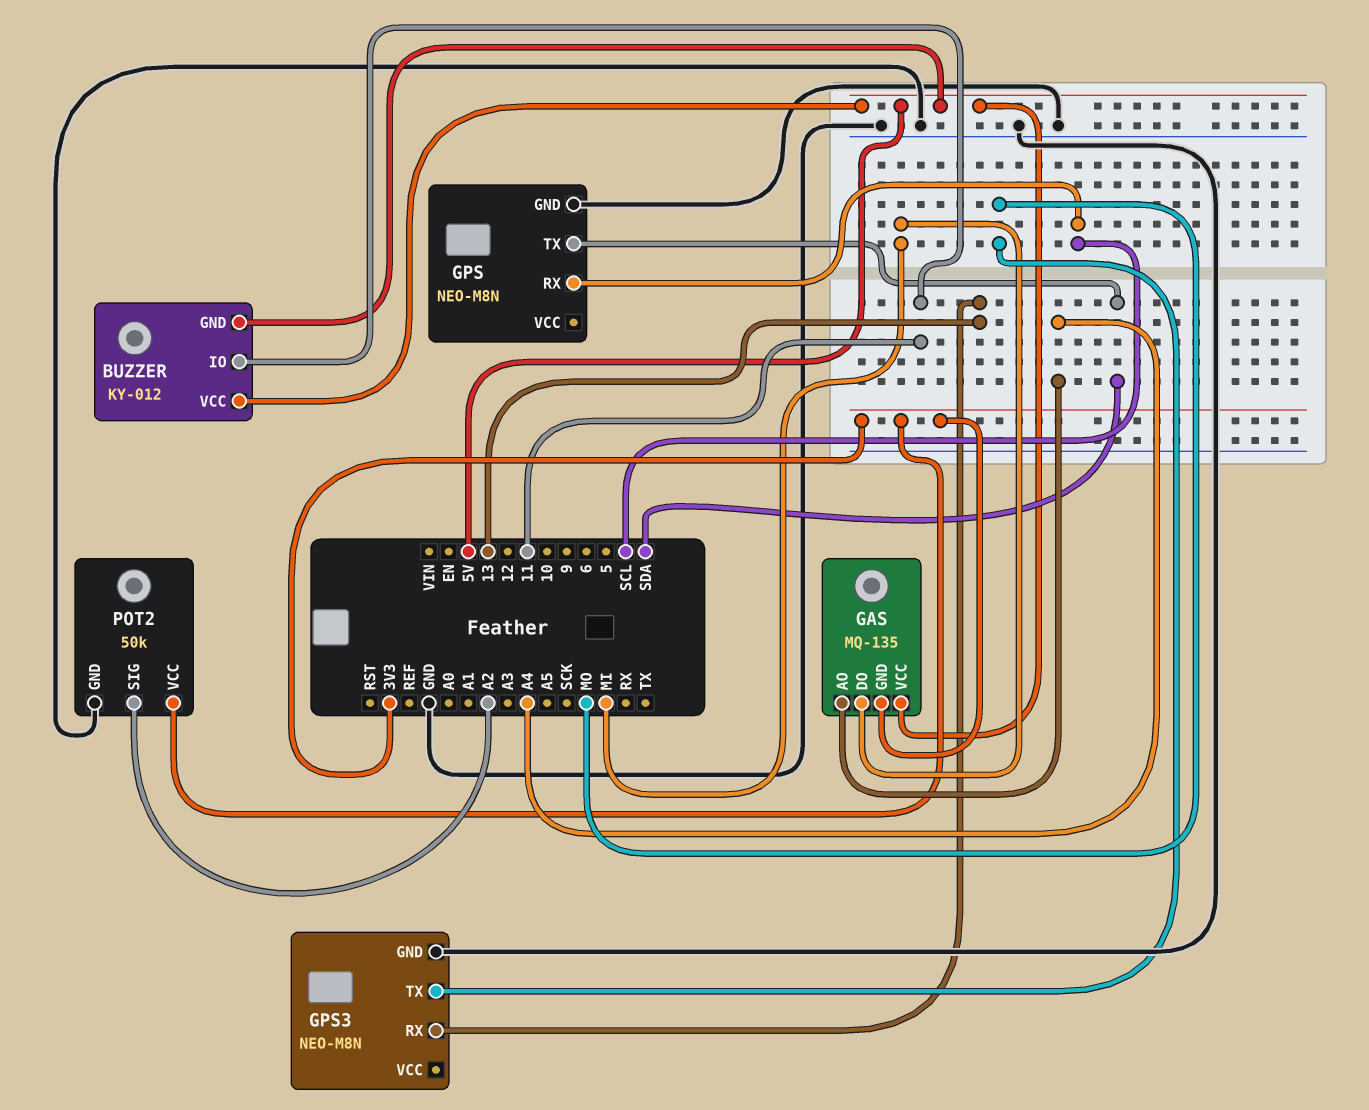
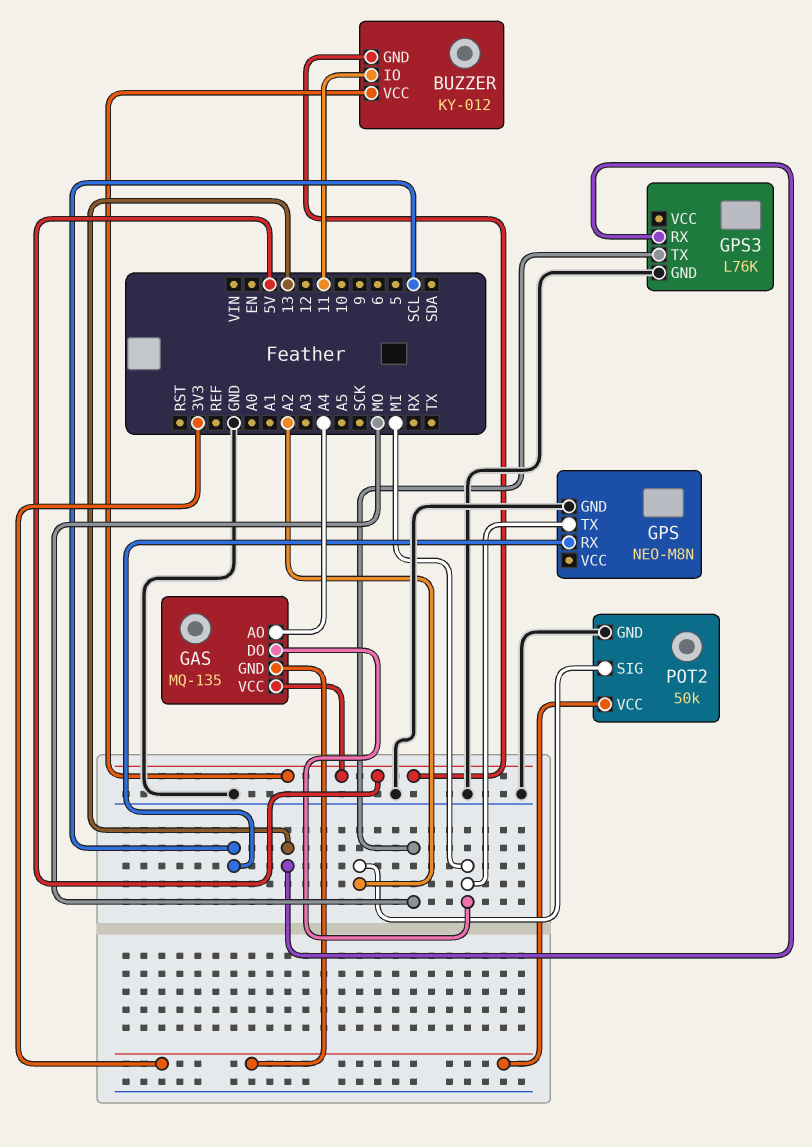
GPS pin TX: SDA -> MI
GPS3: NEO-M8N -> L76K

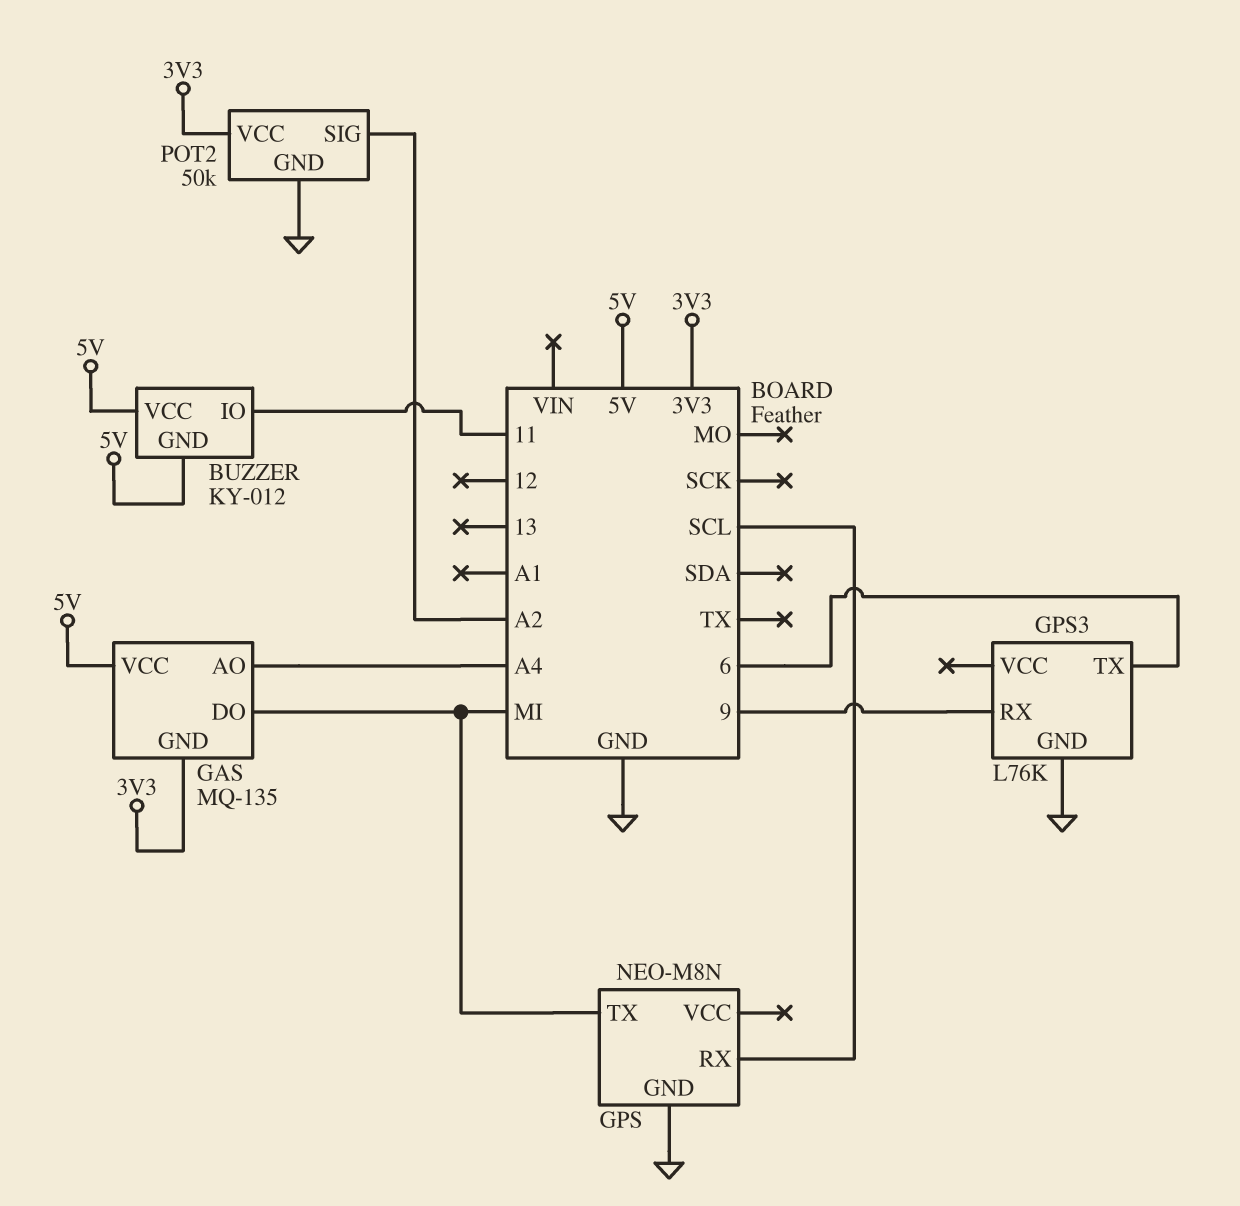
GPS3 pin RX: 13 -> 9
GPS3 pin TX: MO -> 6

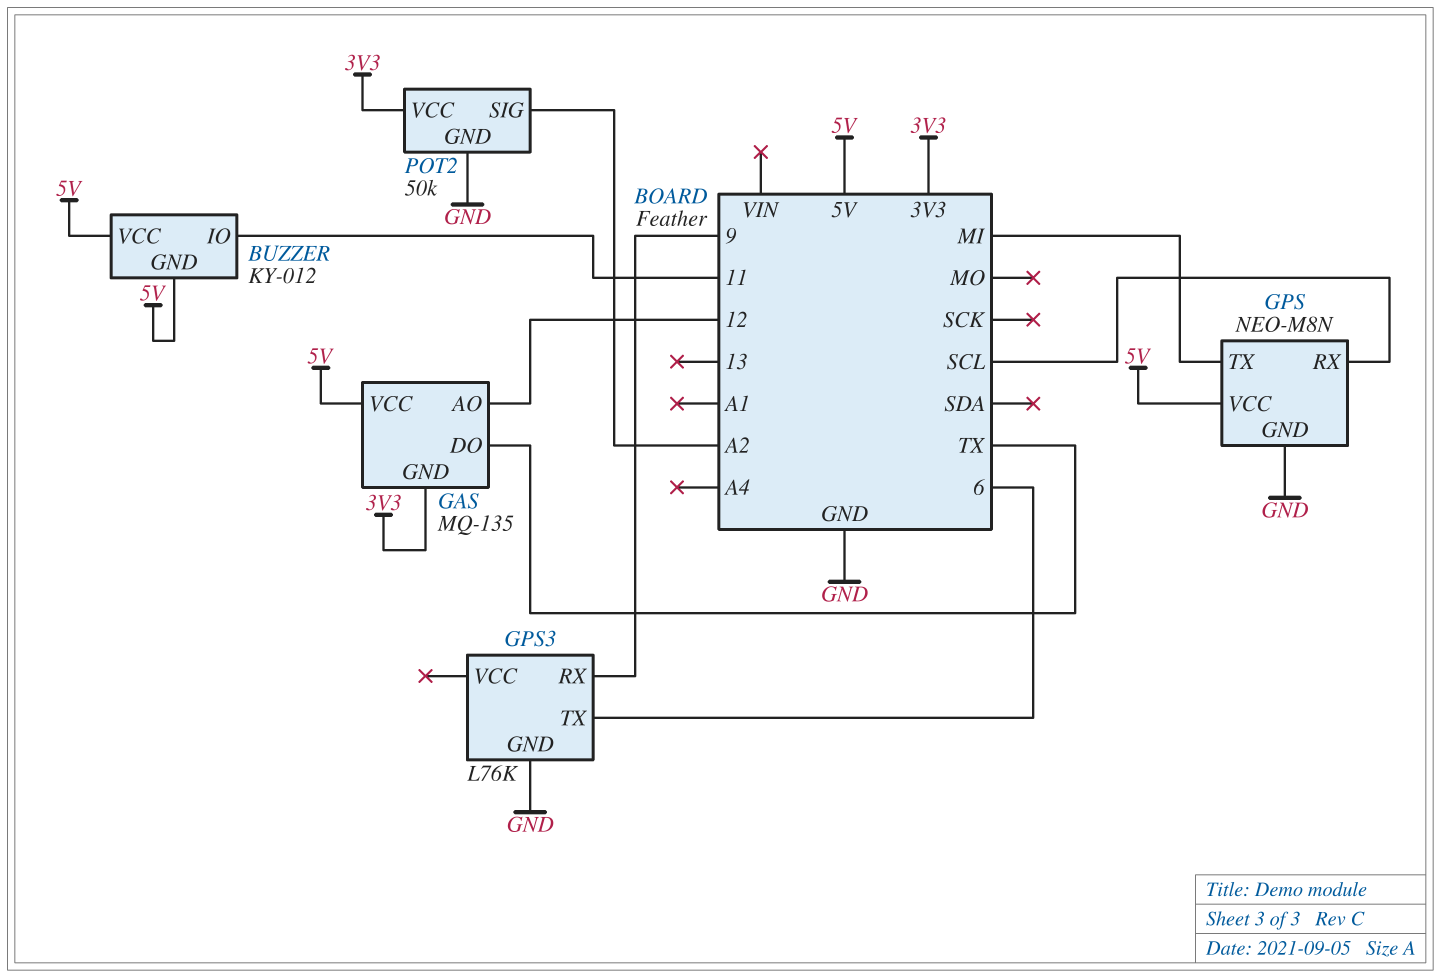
GAS pin AO: A4 -> 12
GAS pin DO: MI -> TX
GPS pin VCC: none -> 5V

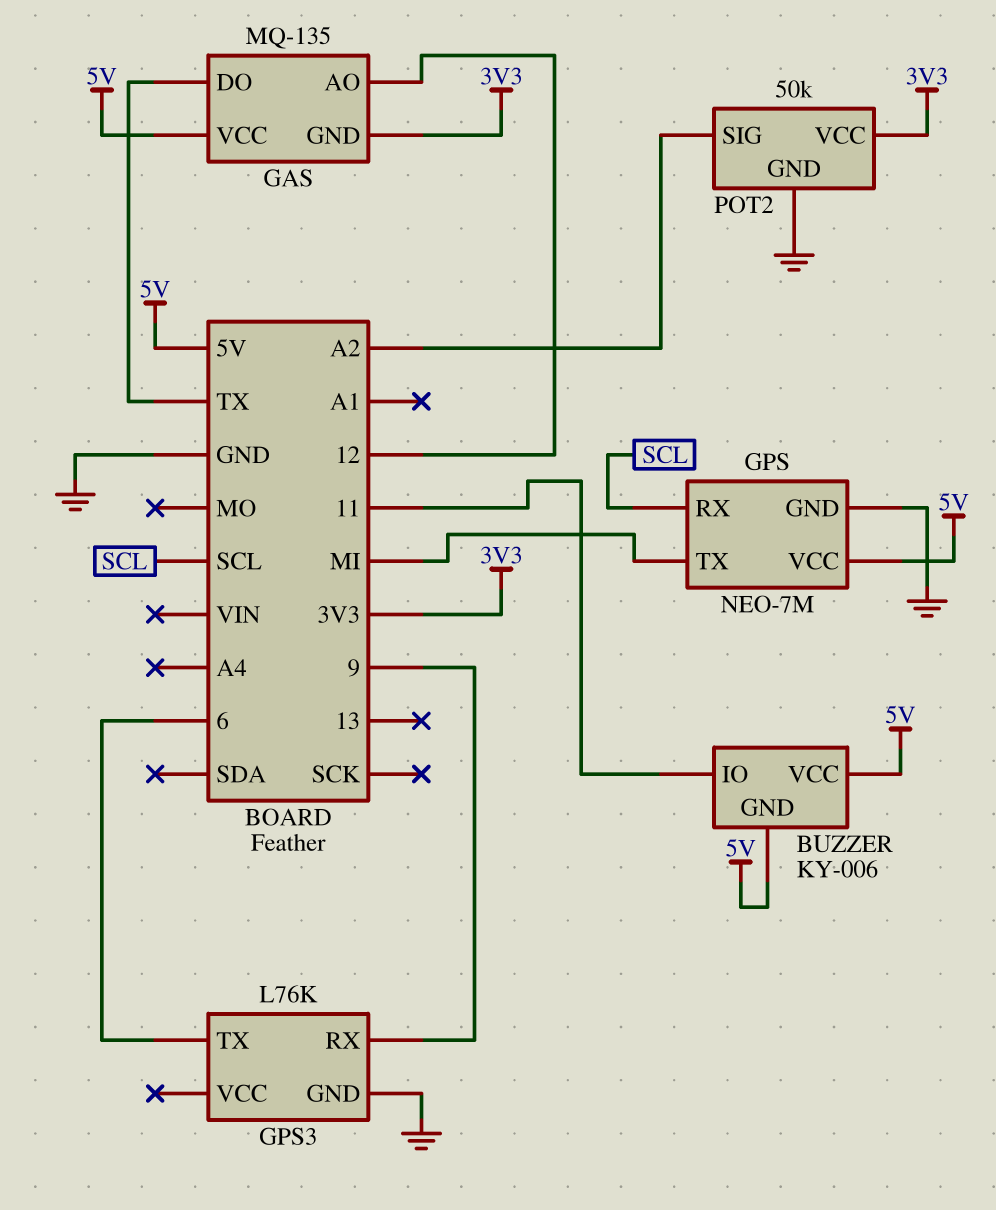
BUZZER: KY-012 -> KY-006
GPS: NEO-M8N -> NEO-7M

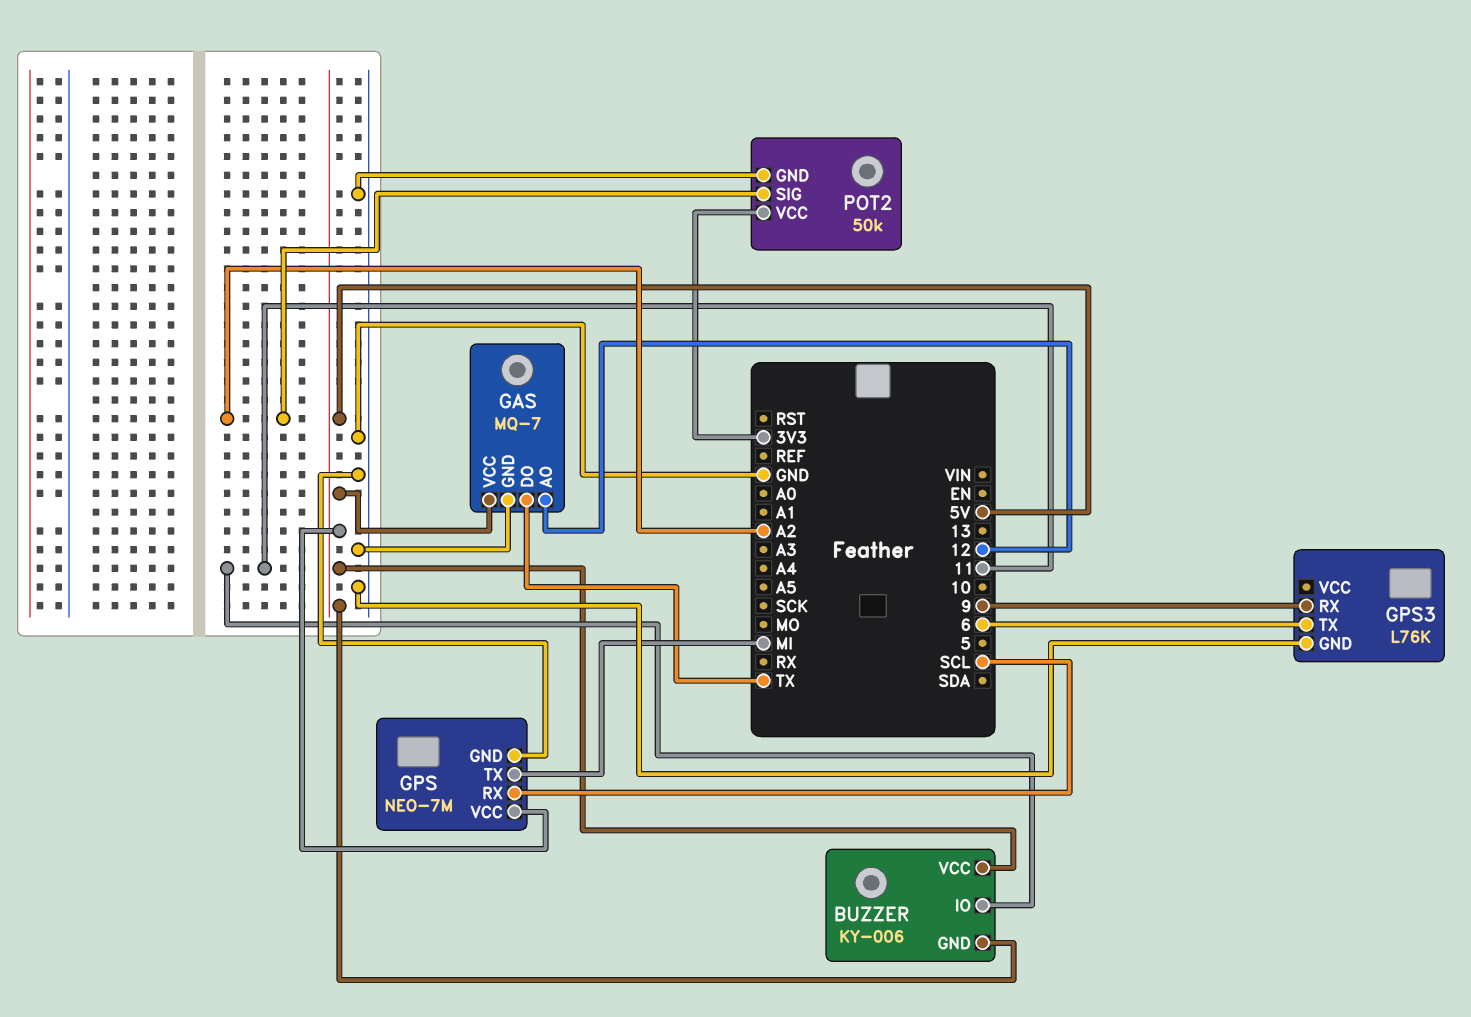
GAS: MQ-135 -> MQ-7
GAS pin GND: 3V3 -> GND

